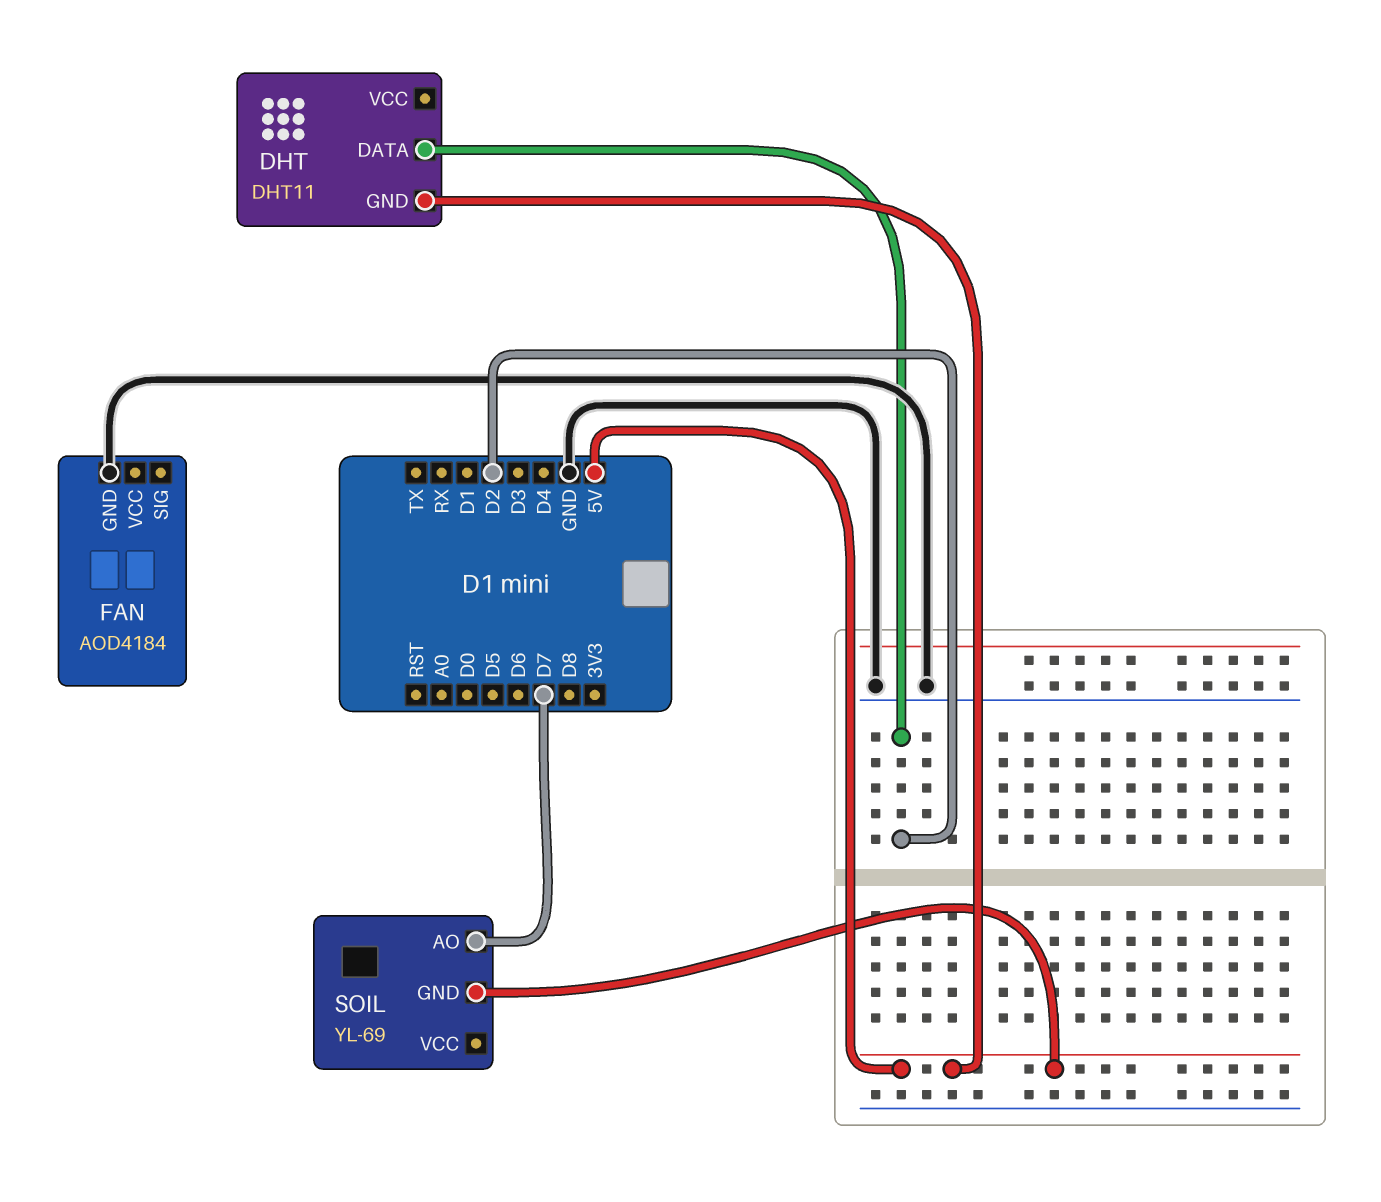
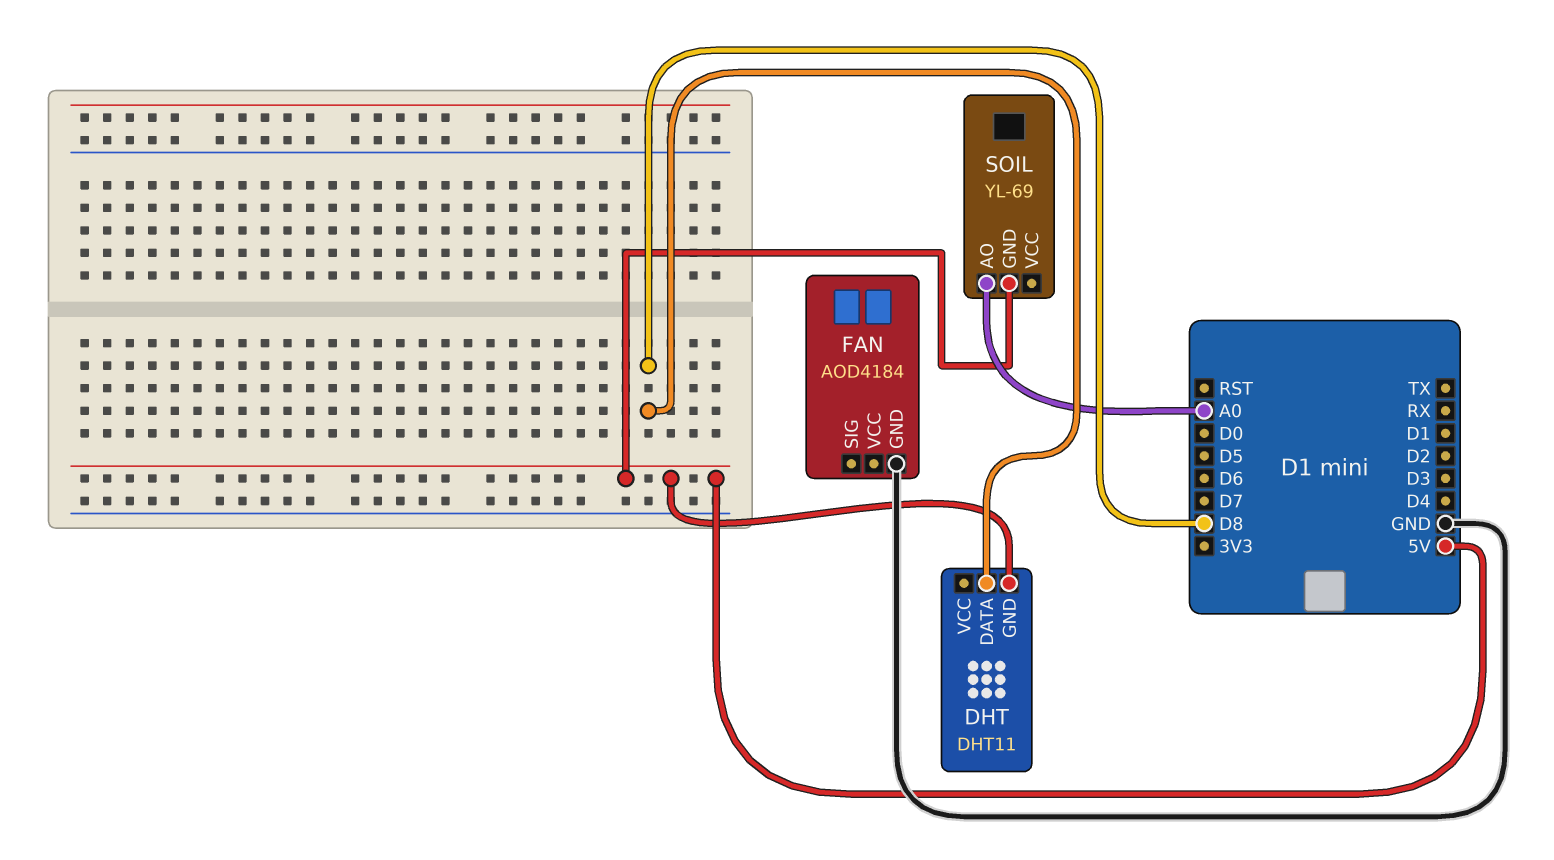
DHT pin DATA: D2 -> D8
SOIL pin AO: D7 -> A0

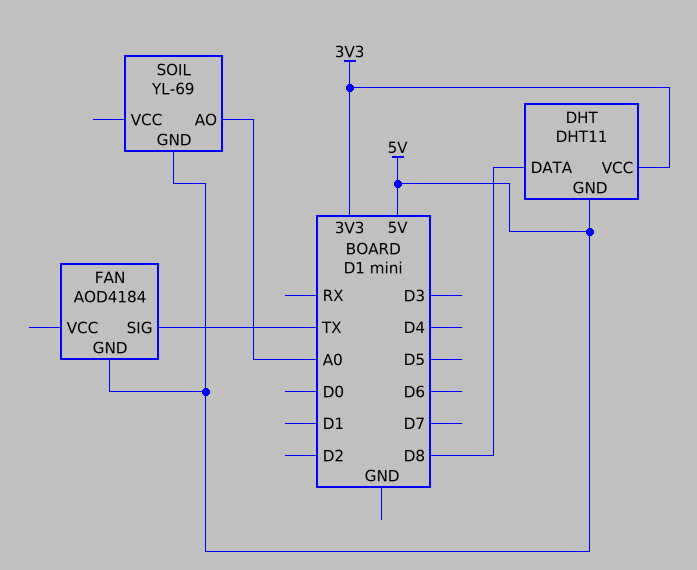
DHT pin VCC: none -> 3V3
FAN pin GND: GND -> 5V
FAN pin SIG: none -> TX

